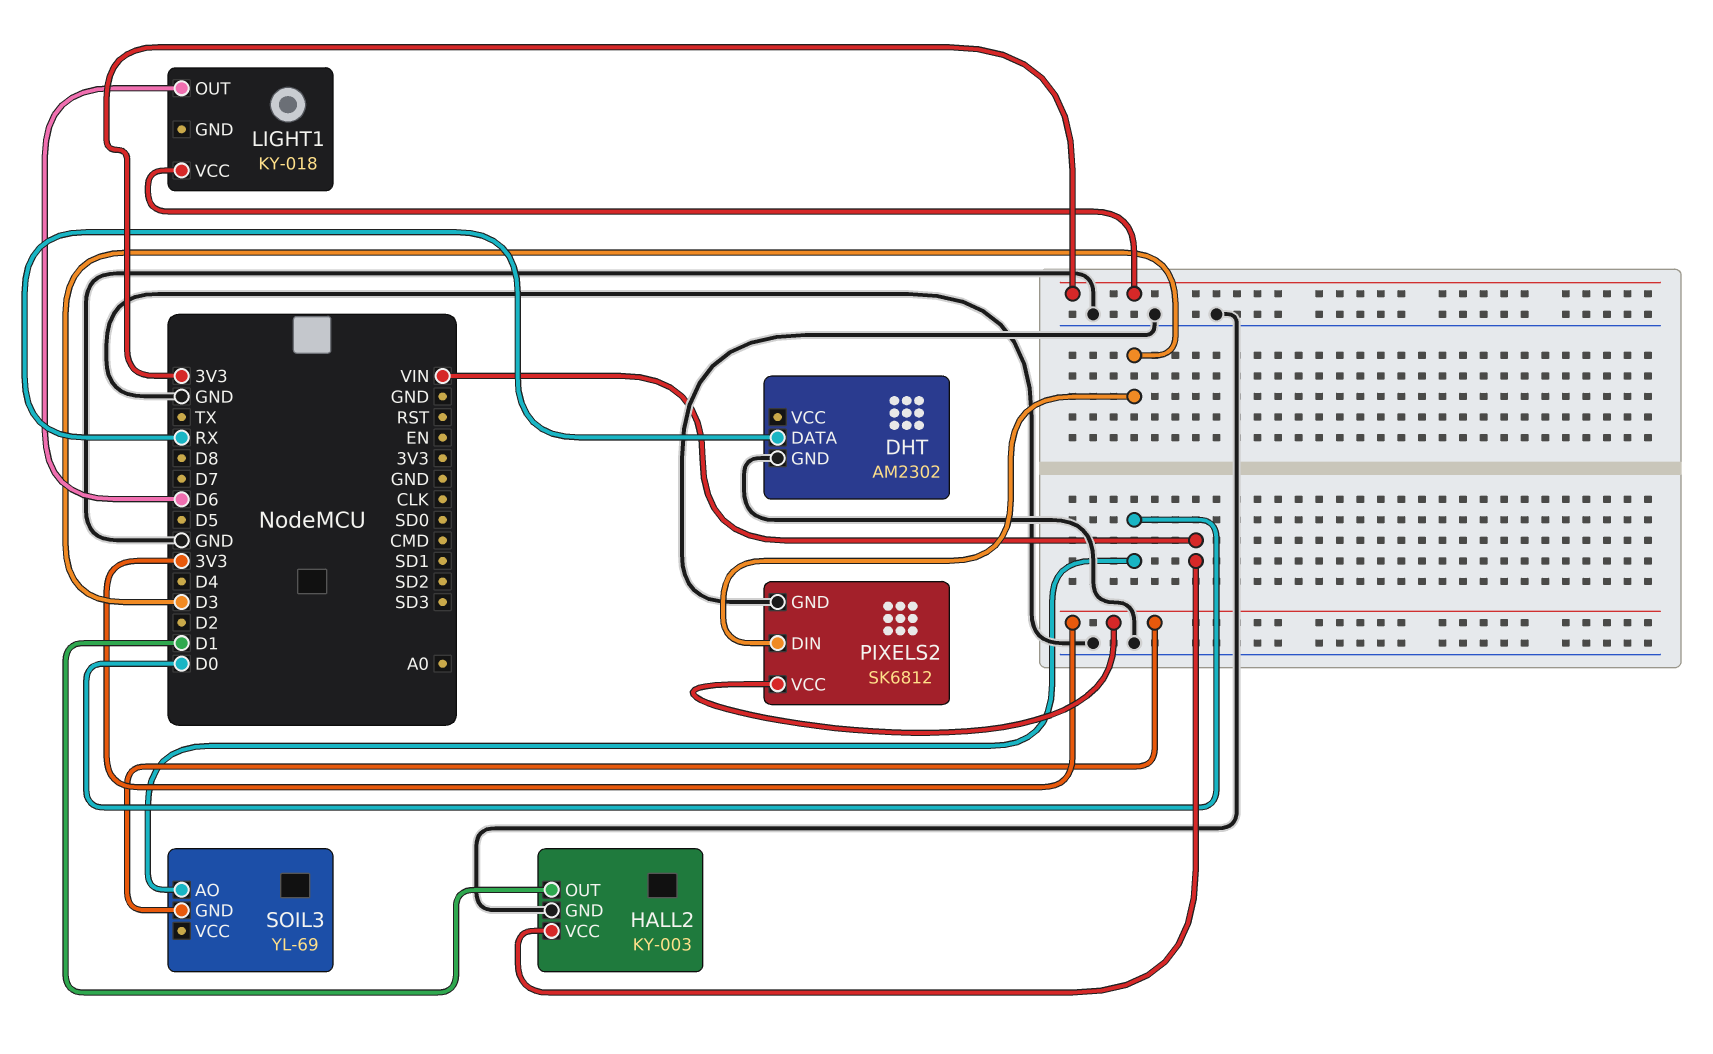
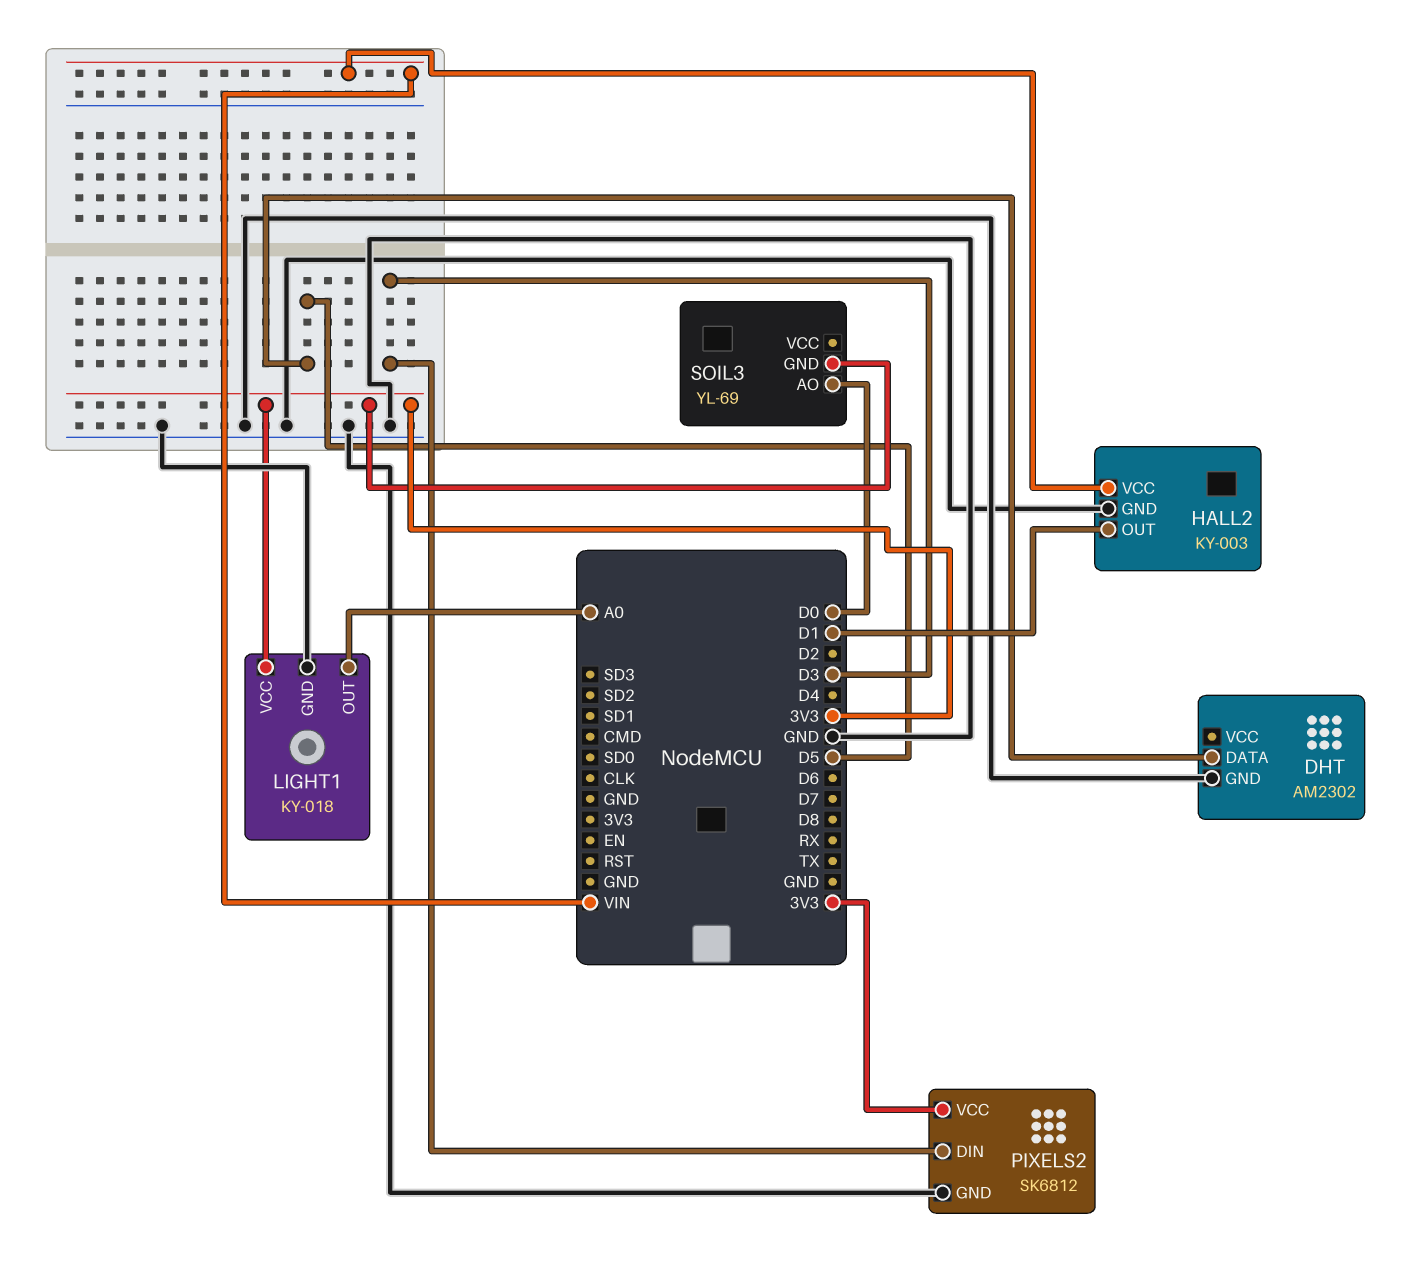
DHT pin DATA: RX -> D5
LIGHT1 pin GND: none -> GND
LIGHT1 pin OUT: D6 -> A0

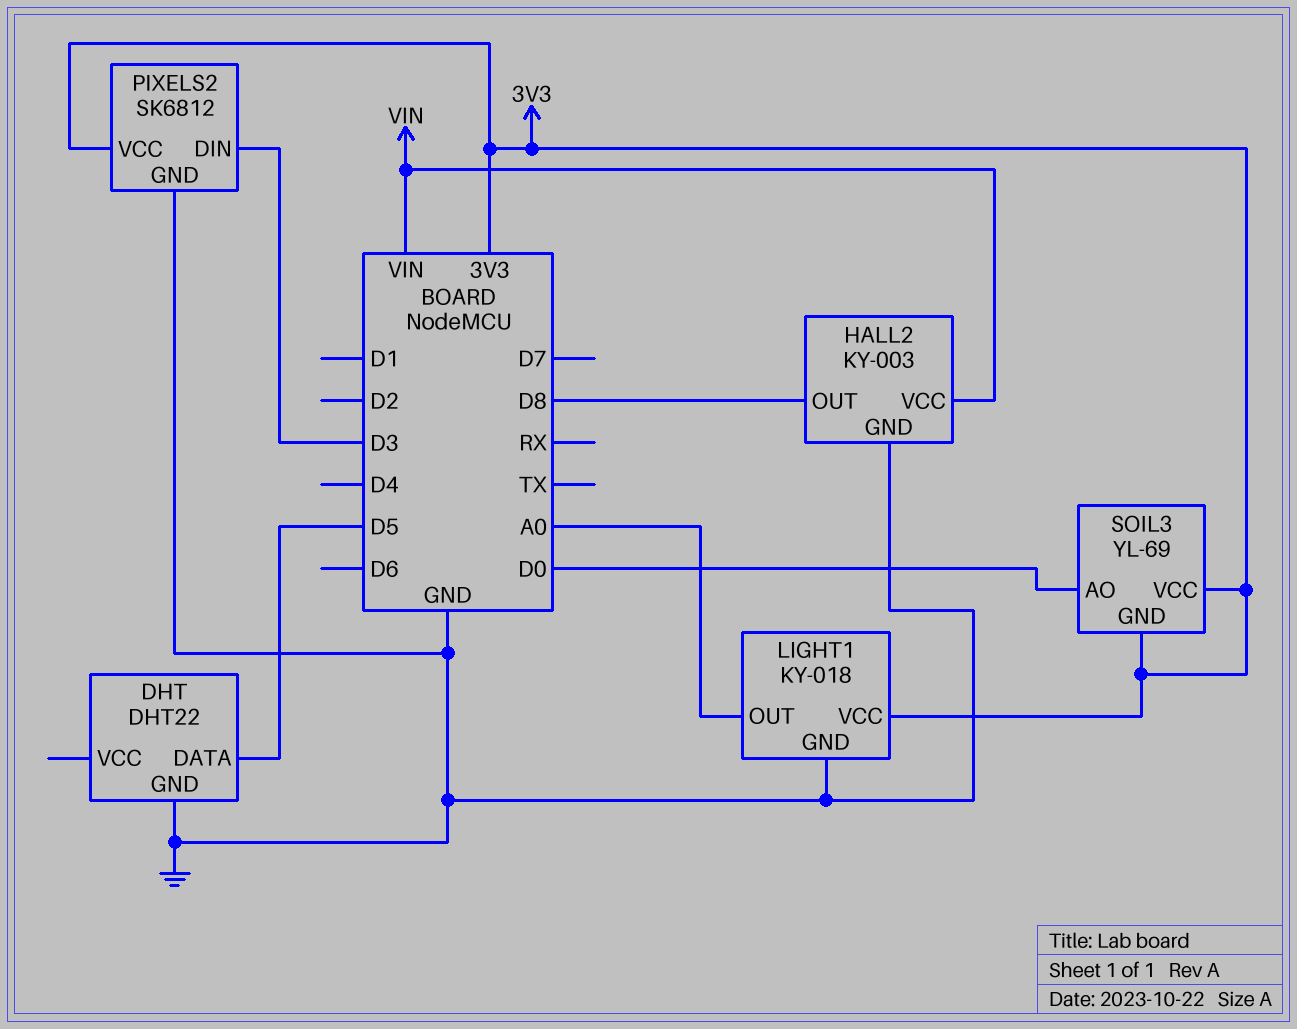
DHT: AM2302 -> DHT22
HALL2 pin OUT: D1 -> D8
SOIL3 pin VCC: none -> 3V3

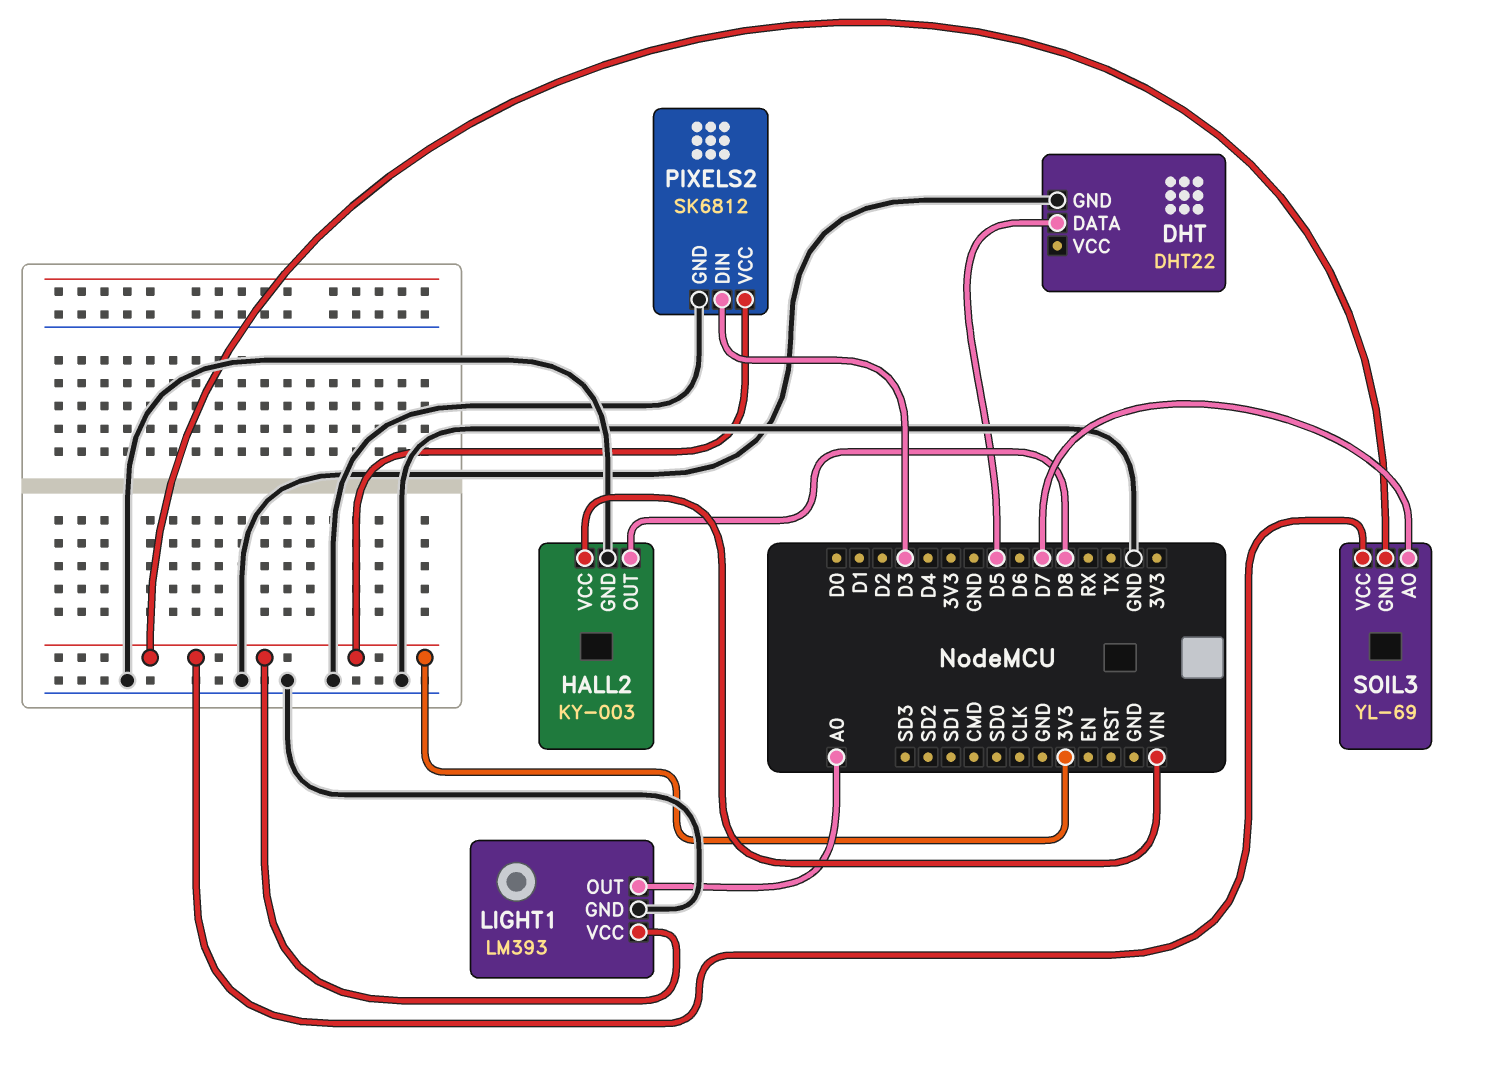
LIGHT1: KY-018 -> LM393
SOIL3 pin AO: D0 -> D7

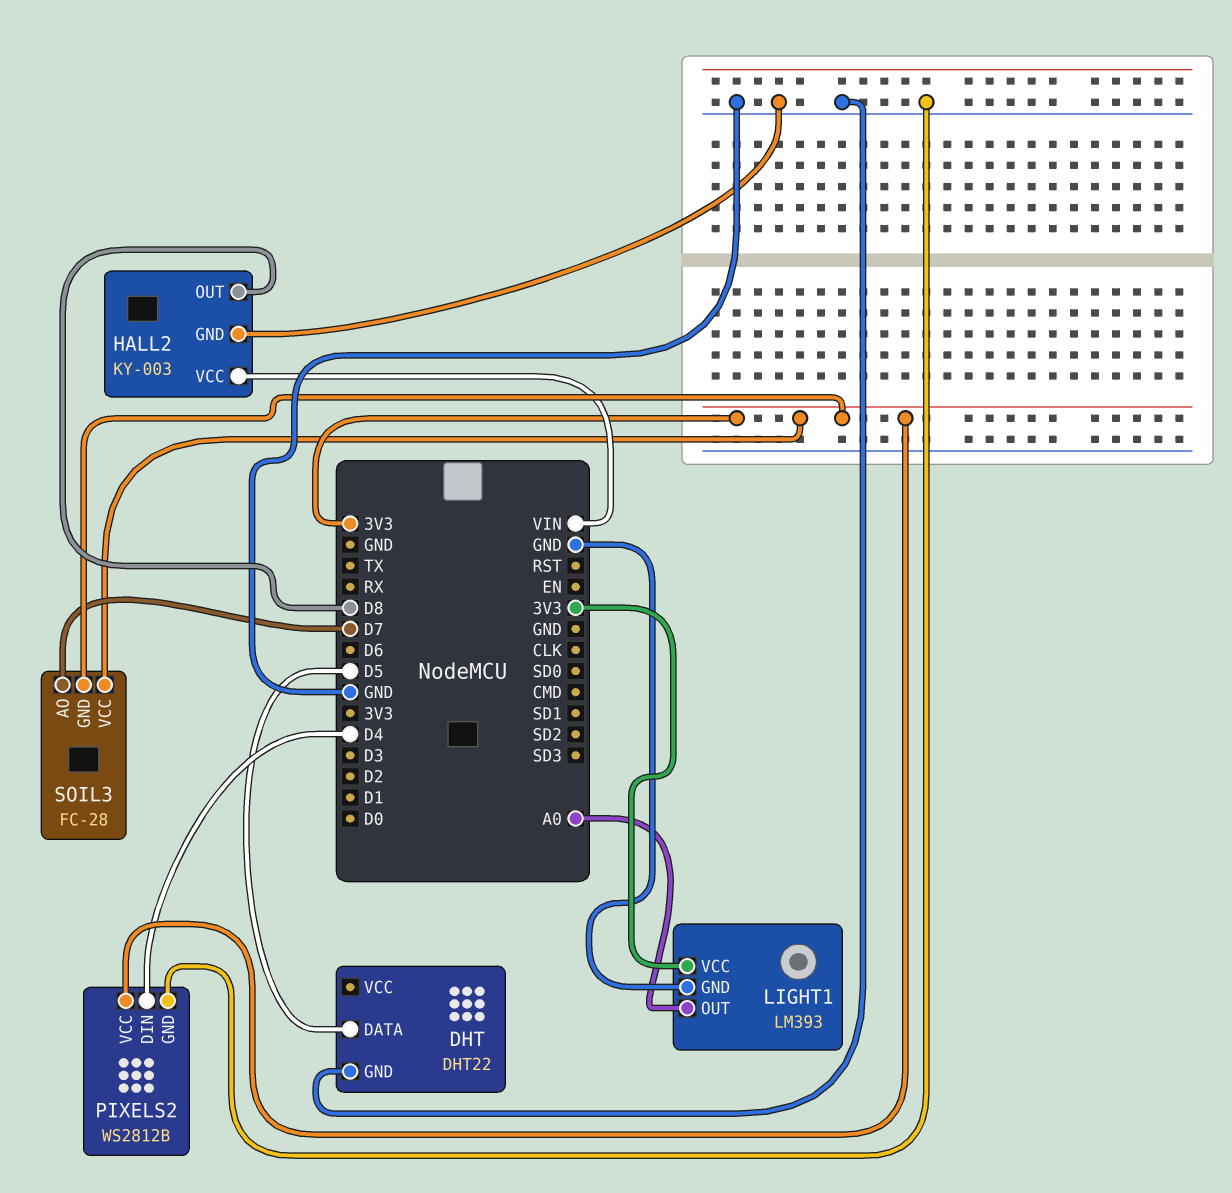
PIXELS2: SK6812 -> WS2812B
PIXELS2 pin DIN: D3 -> D4
SOIL3: YL-69 -> FC-28

